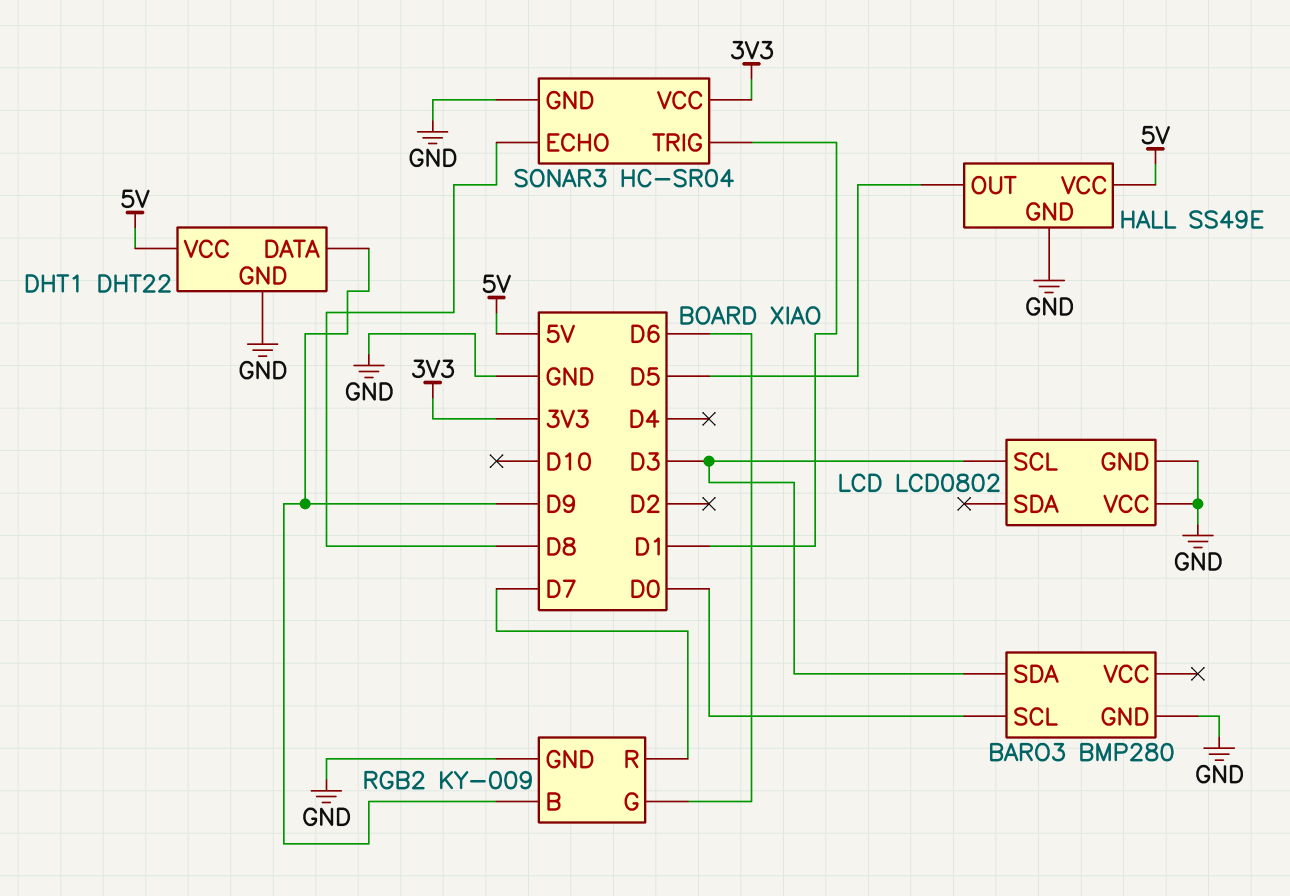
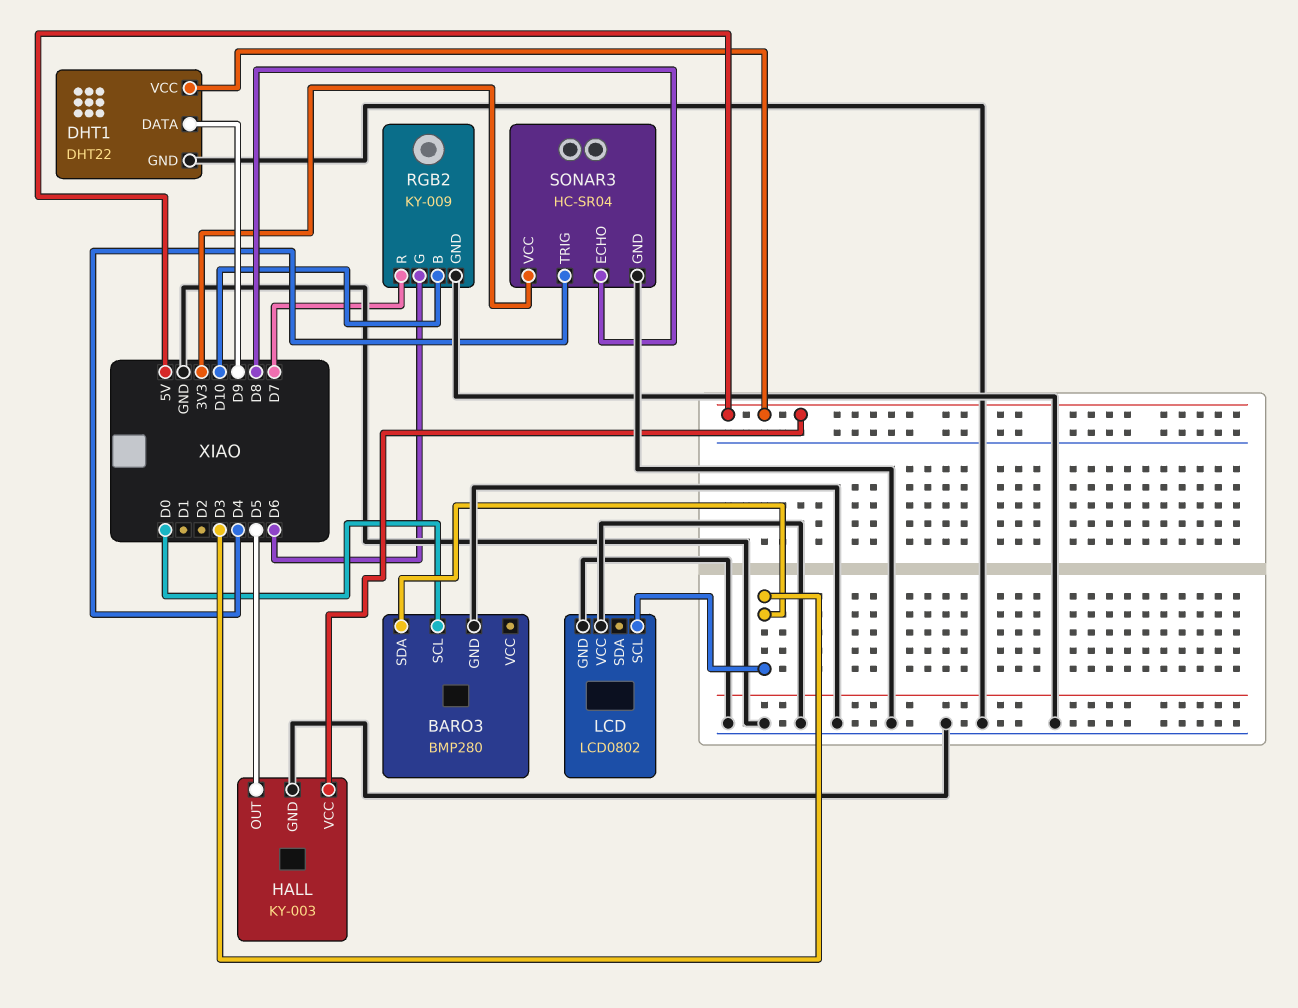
HALL: SS49E -> KY-003
RGB2 pin B: D9 -> D10
SONAR3 pin TRIG: D1 -> D4

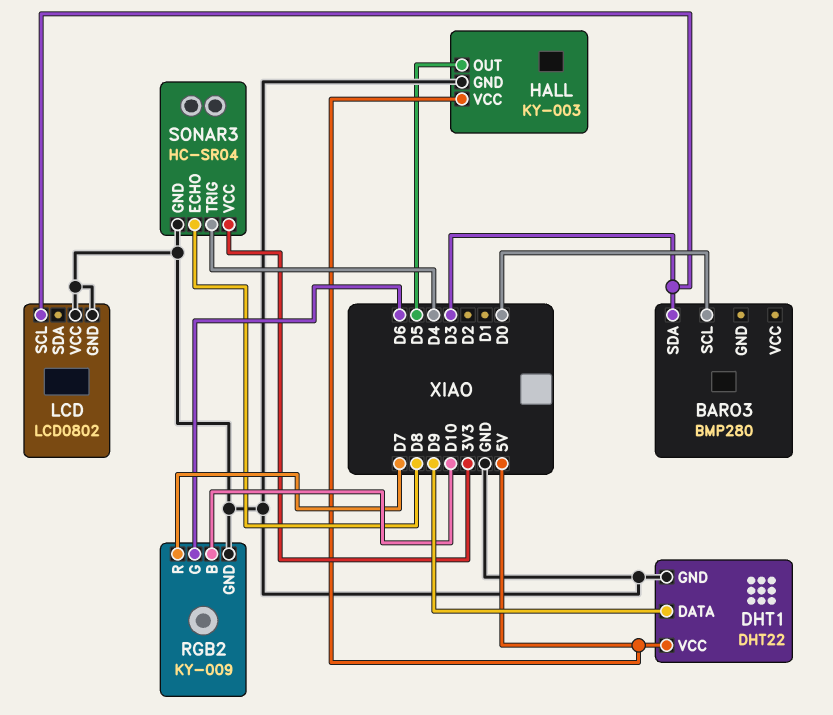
BARO3 pin GND: GND -> none

